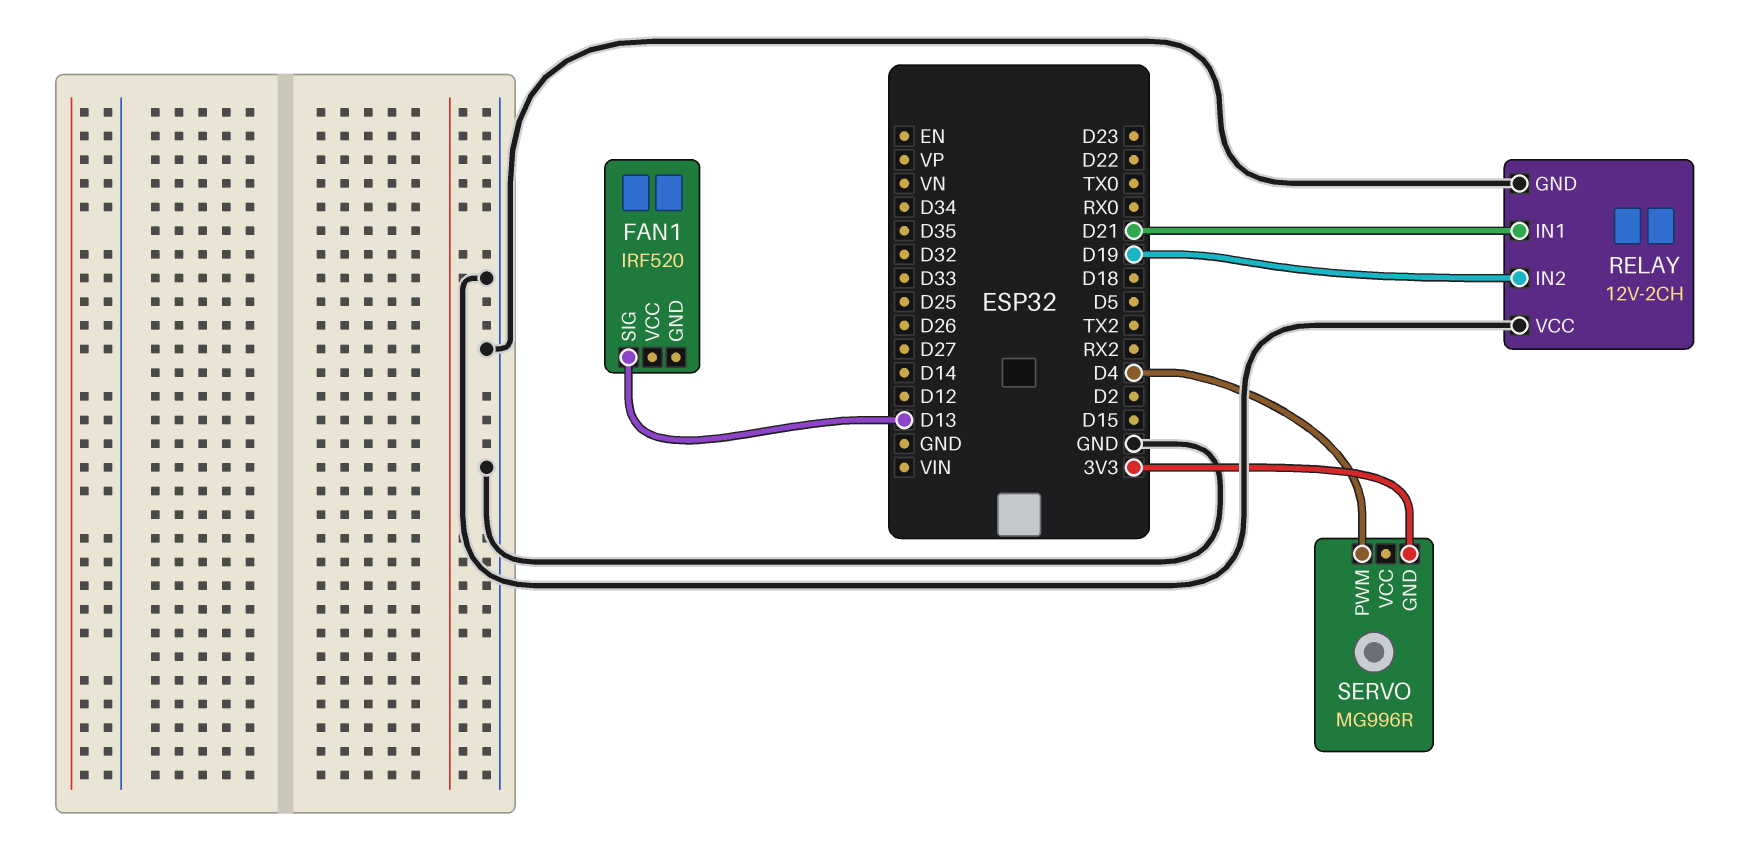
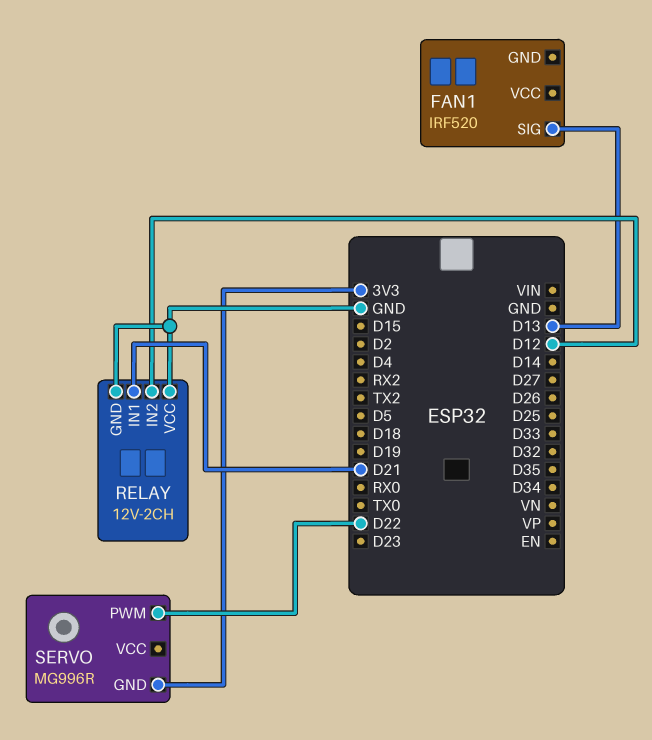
RELAY pin IN2: D19 -> D12
SERVO pin PWM: D4 -> D22

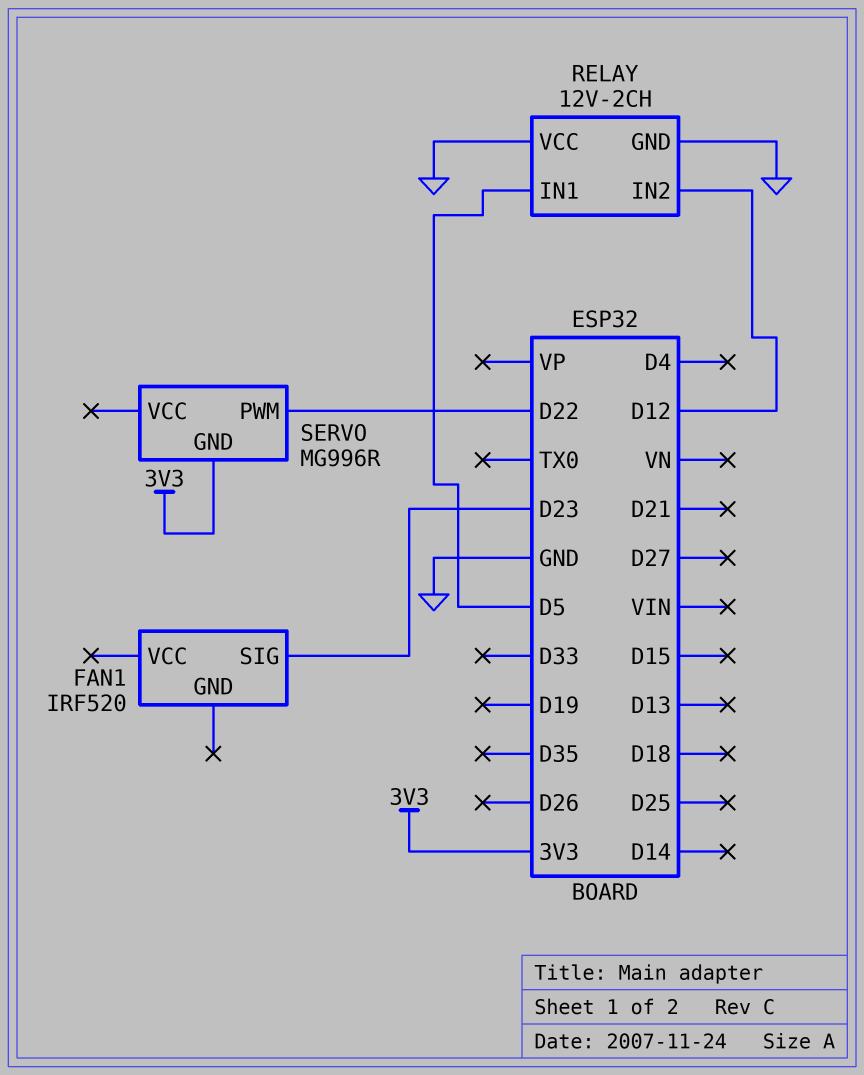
FAN1 pin SIG: D13 -> D23
RELAY pin IN1: D21 -> D5

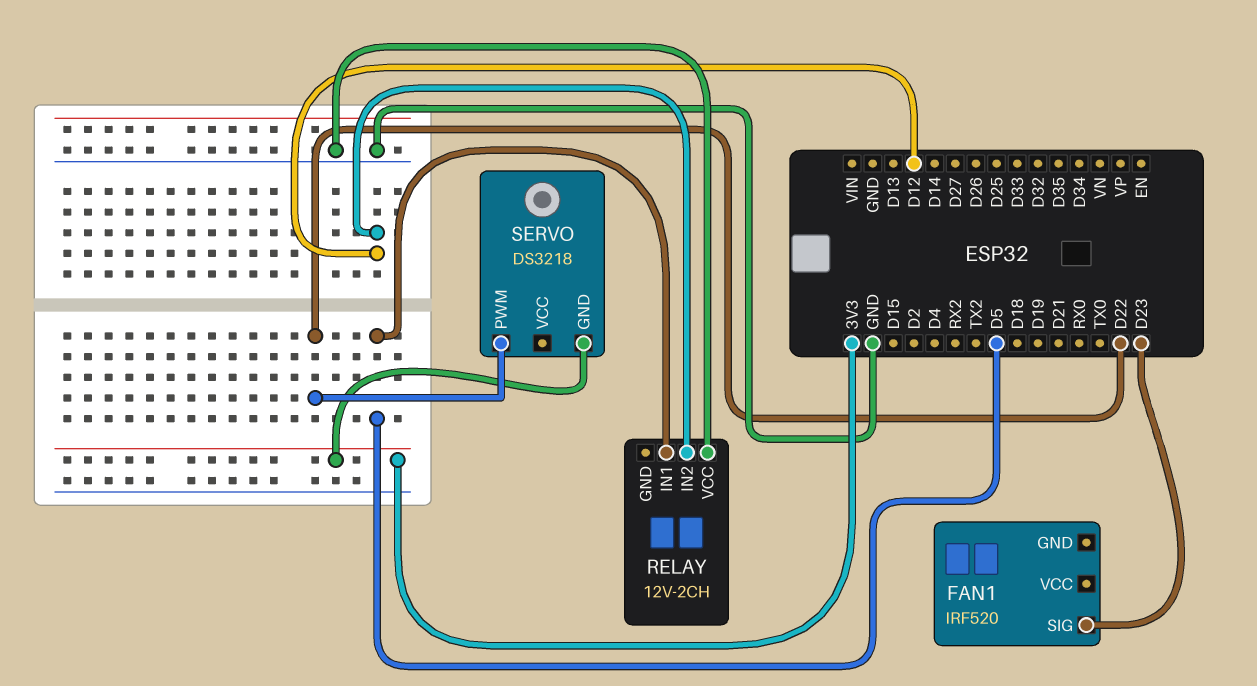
RELAY pin GND: GND -> none
SERVO: MG996R -> DS3218

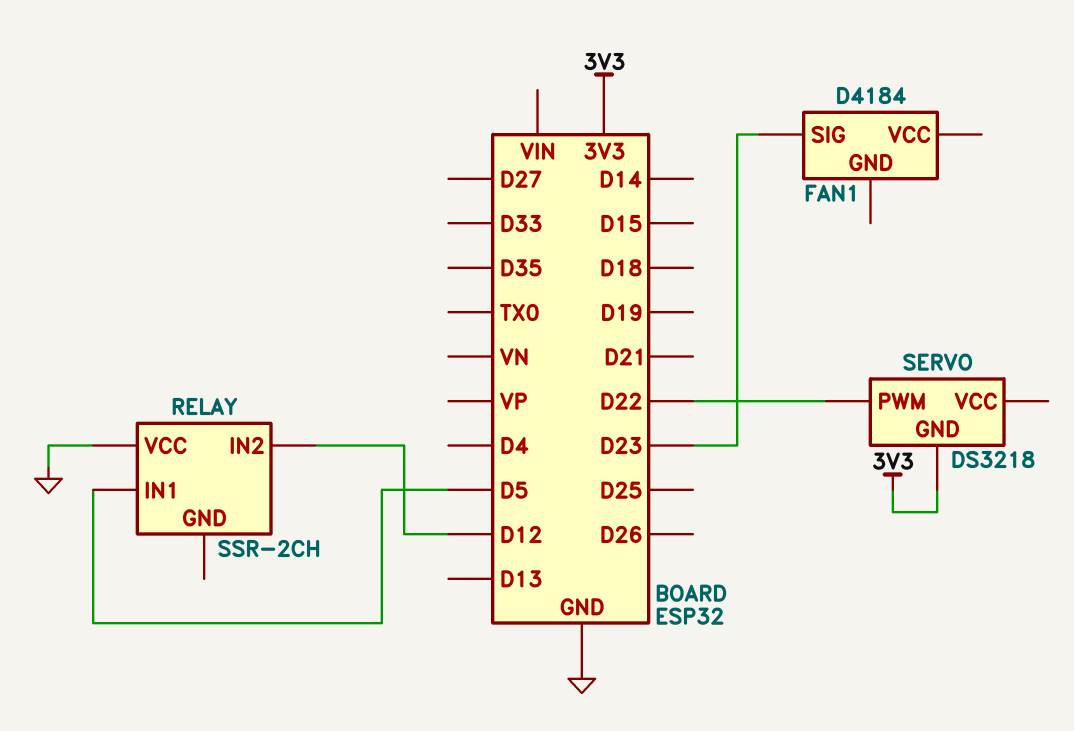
FAN1: IRF520 -> D4184
RELAY: 12V-2CH -> SSR-2CH

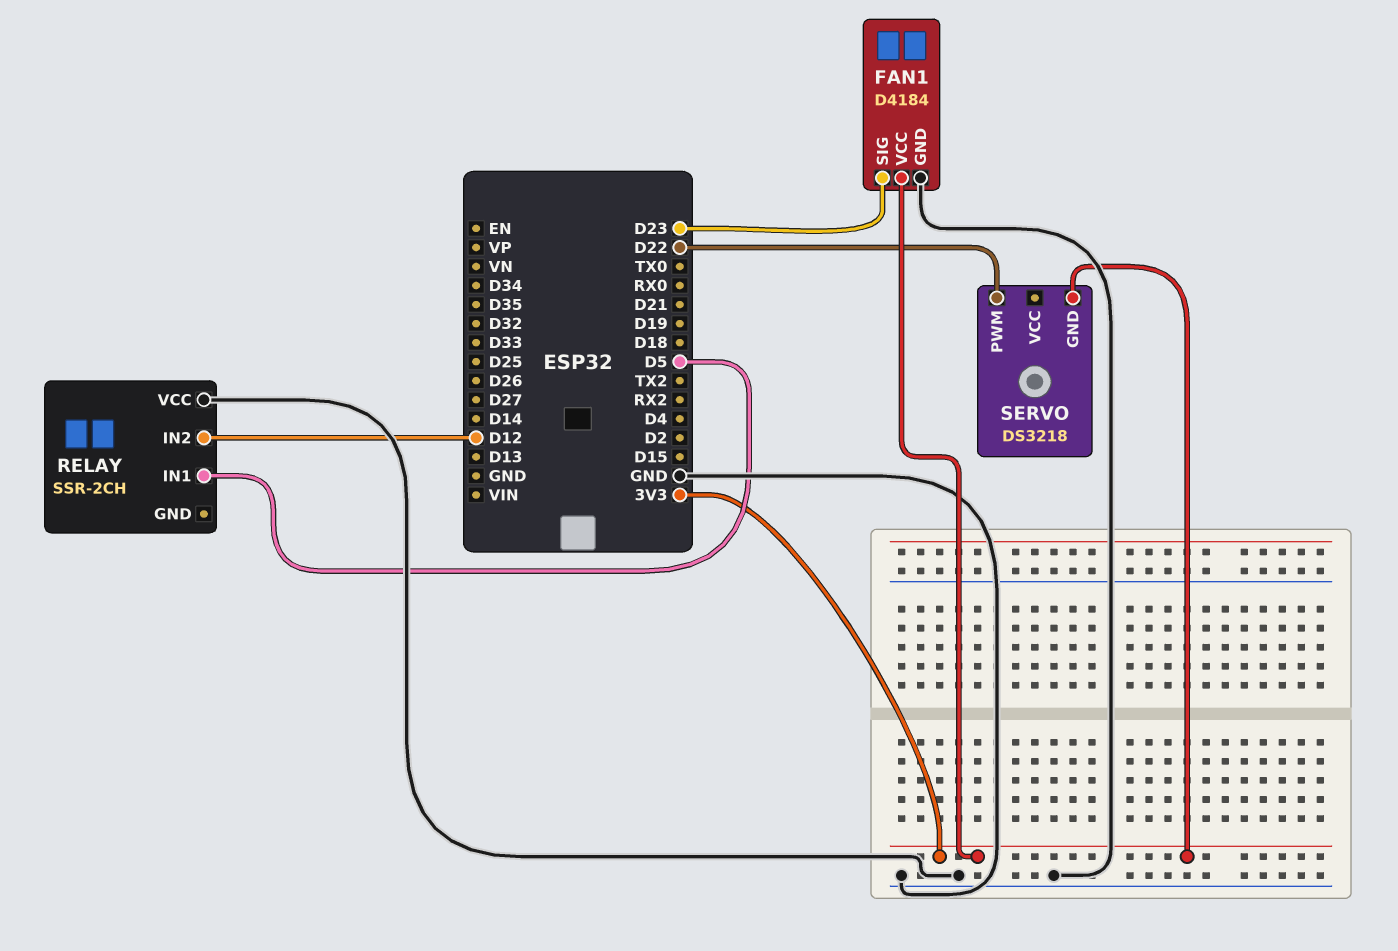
FAN1 pin GND: none -> GND
FAN1 pin VCC: none -> 3V3

